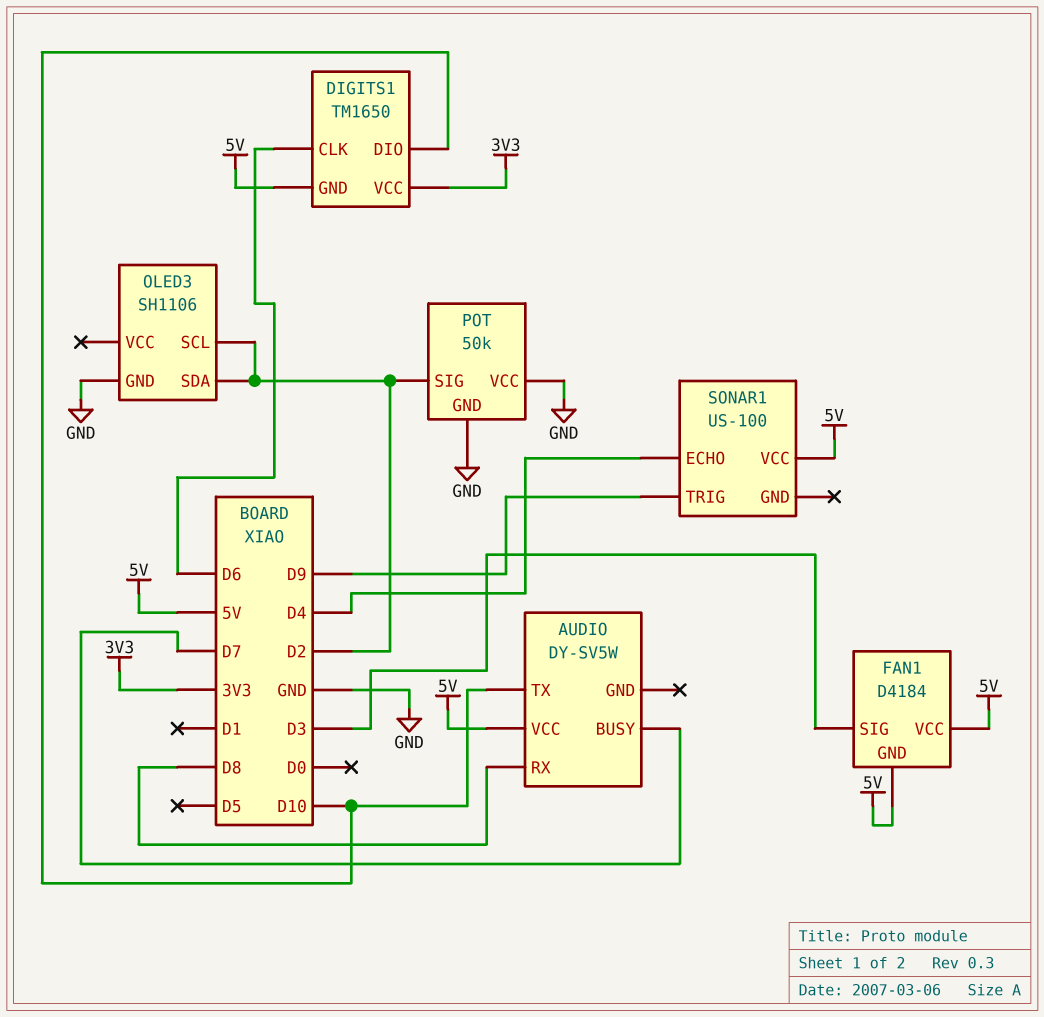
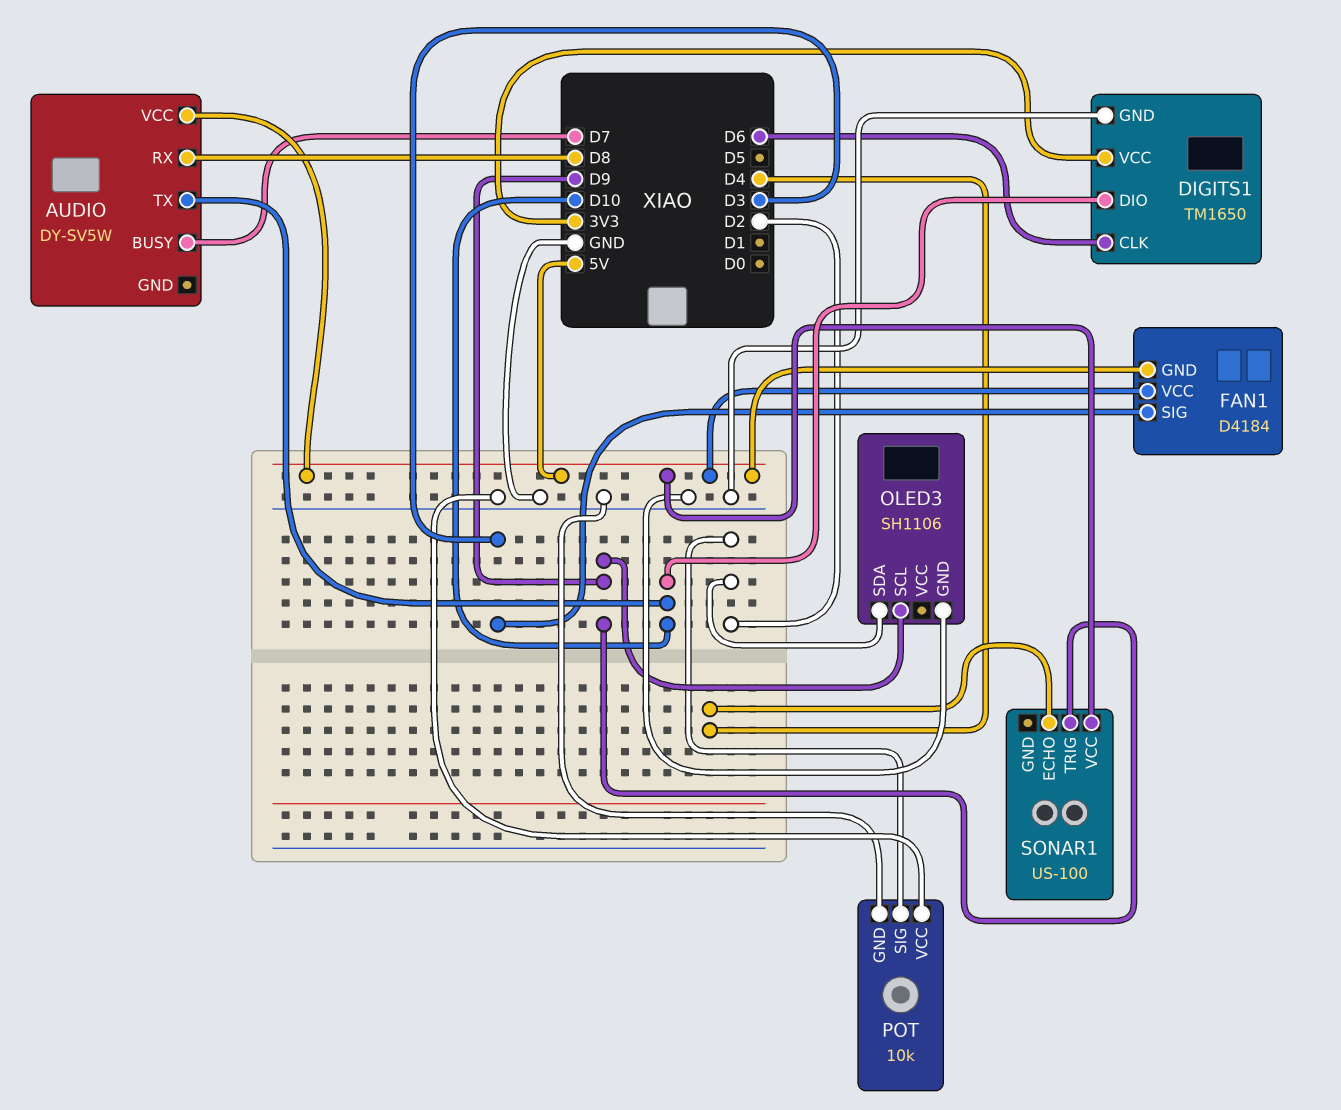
DIGITS1 pin GND: 5V -> GND
OLED3 pin SCL: D2 -> D9
POT: 50k -> 10k

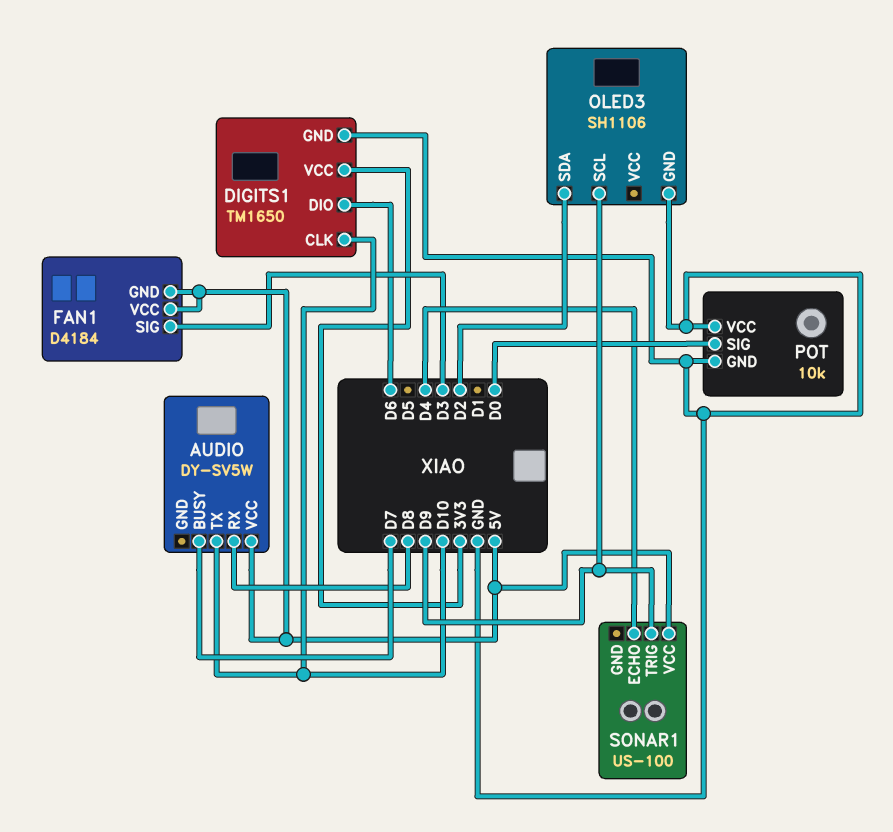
DIGITS1 pin CLK: D6 -> D10
DIGITS1 pin DIO: D10 -> D6
POT pin SIG: D2 -> D0

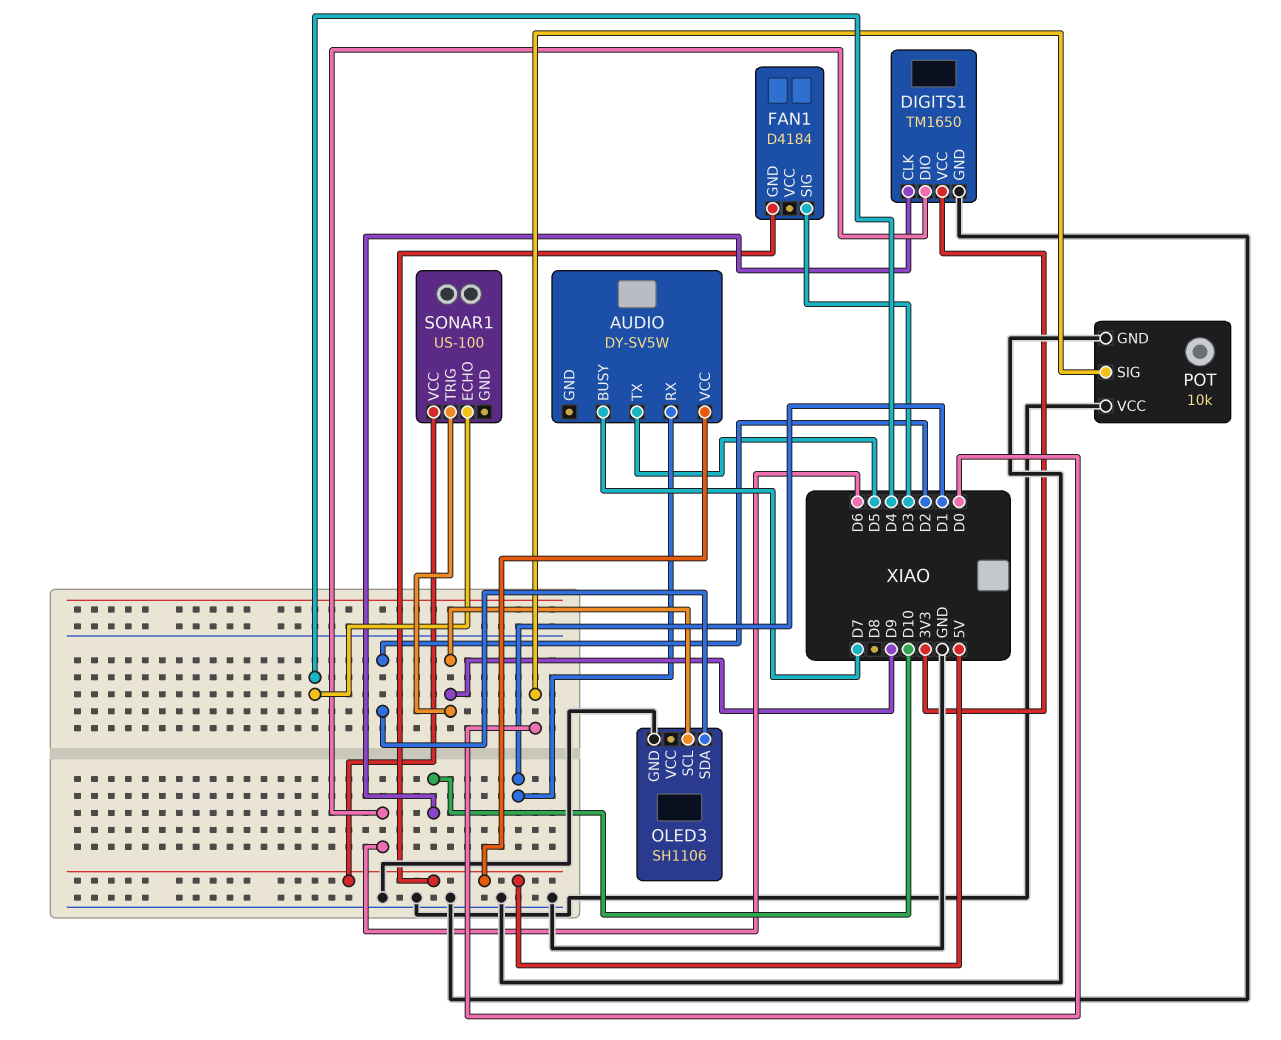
AUDIO pin RX: D8 -> D1
AUDIO pin TX: D10 -> D5
FAN1 pin VCC: 5V -> none

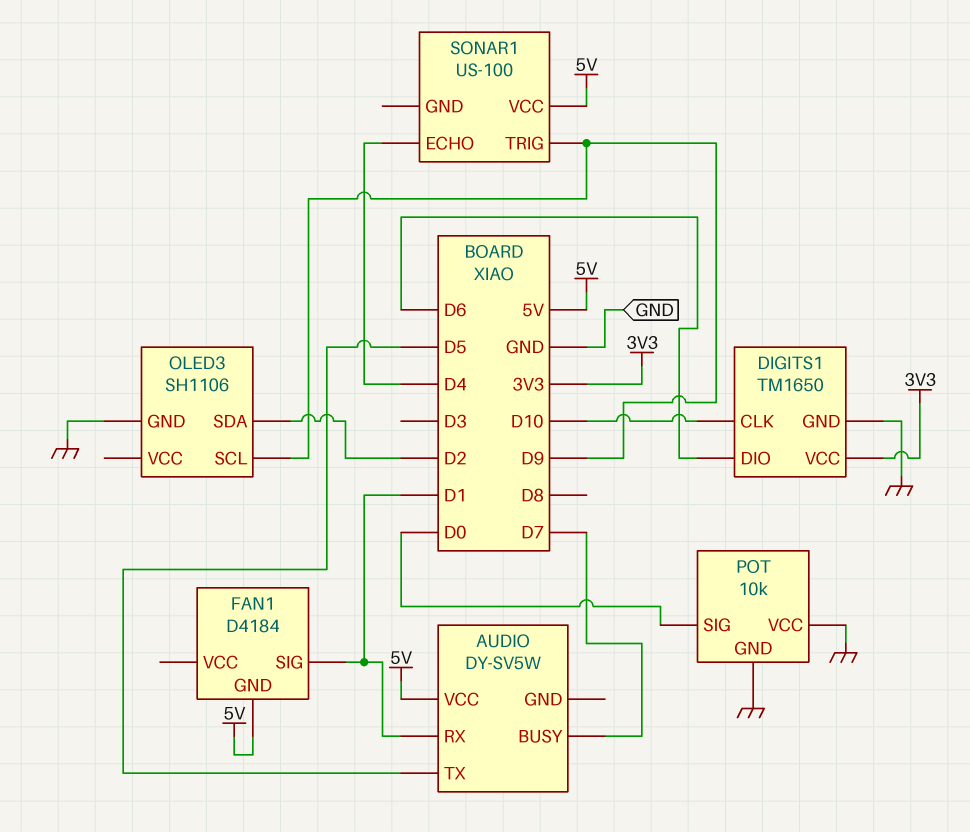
FAN1 pin SIG: D3 -> D1

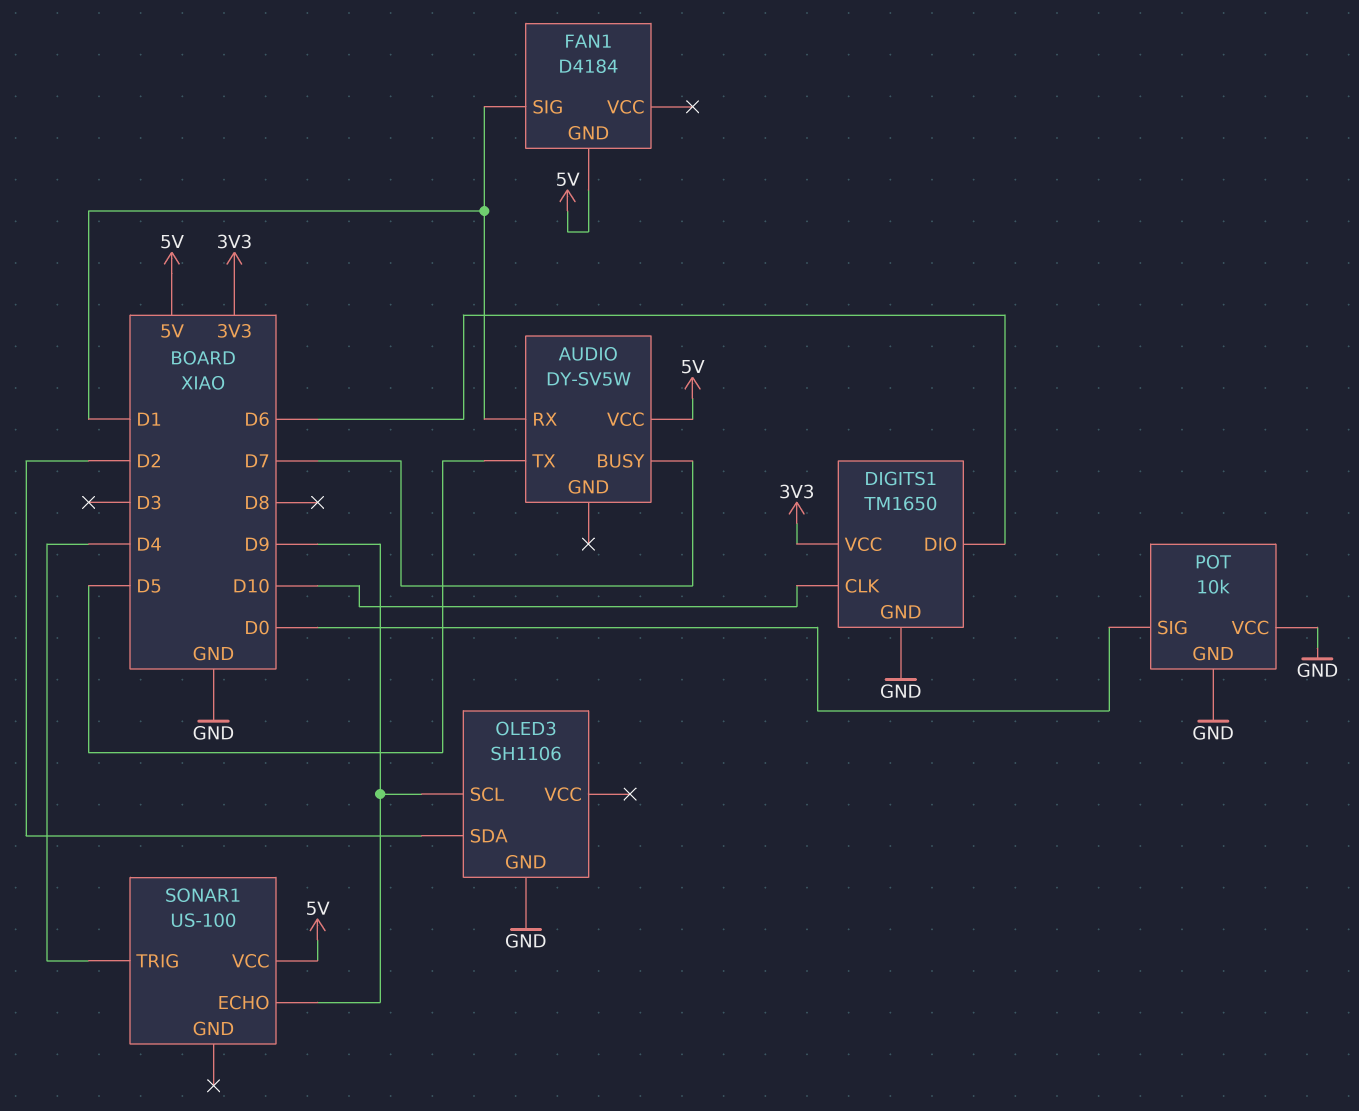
SONAR1 pin ECHO: D4 -> D9
SONAR1 pin TRIG: D9 -> D4

